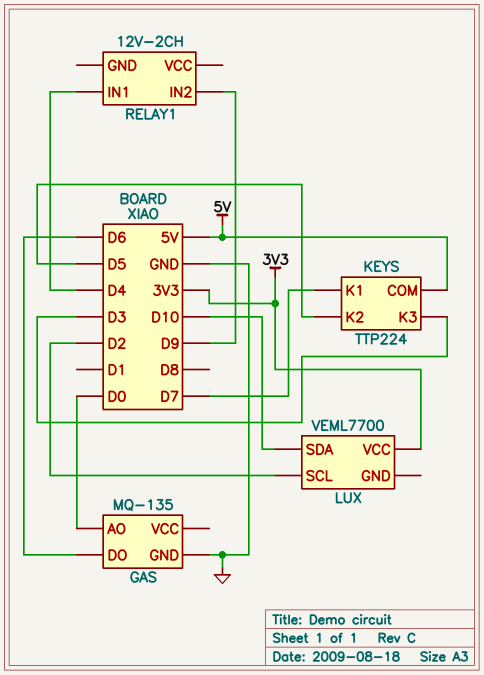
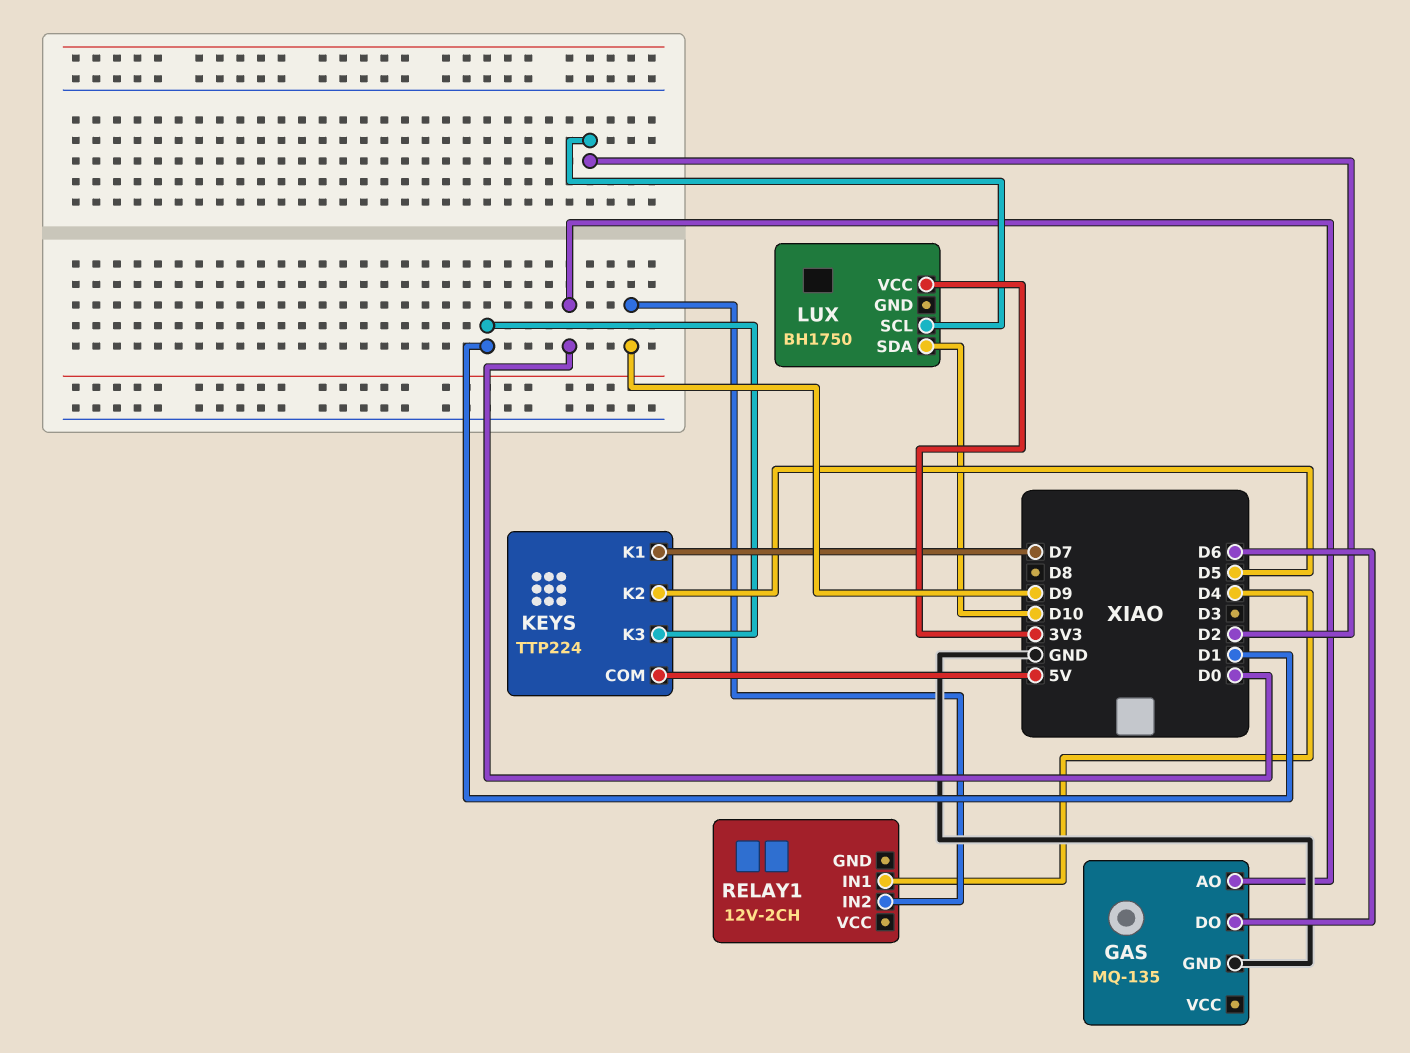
KEYS pin K3: D3 -> D1
LUX: VEML7700 -> BH1750

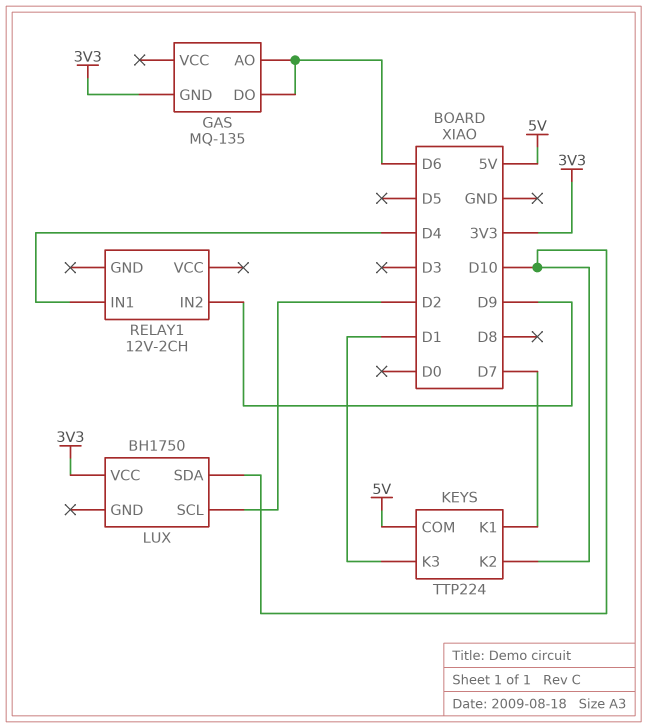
GAS pin AO: D0 -> D6
GAS pin GND: GND -> 3V3
KEYS pin K2: D5 -> D10

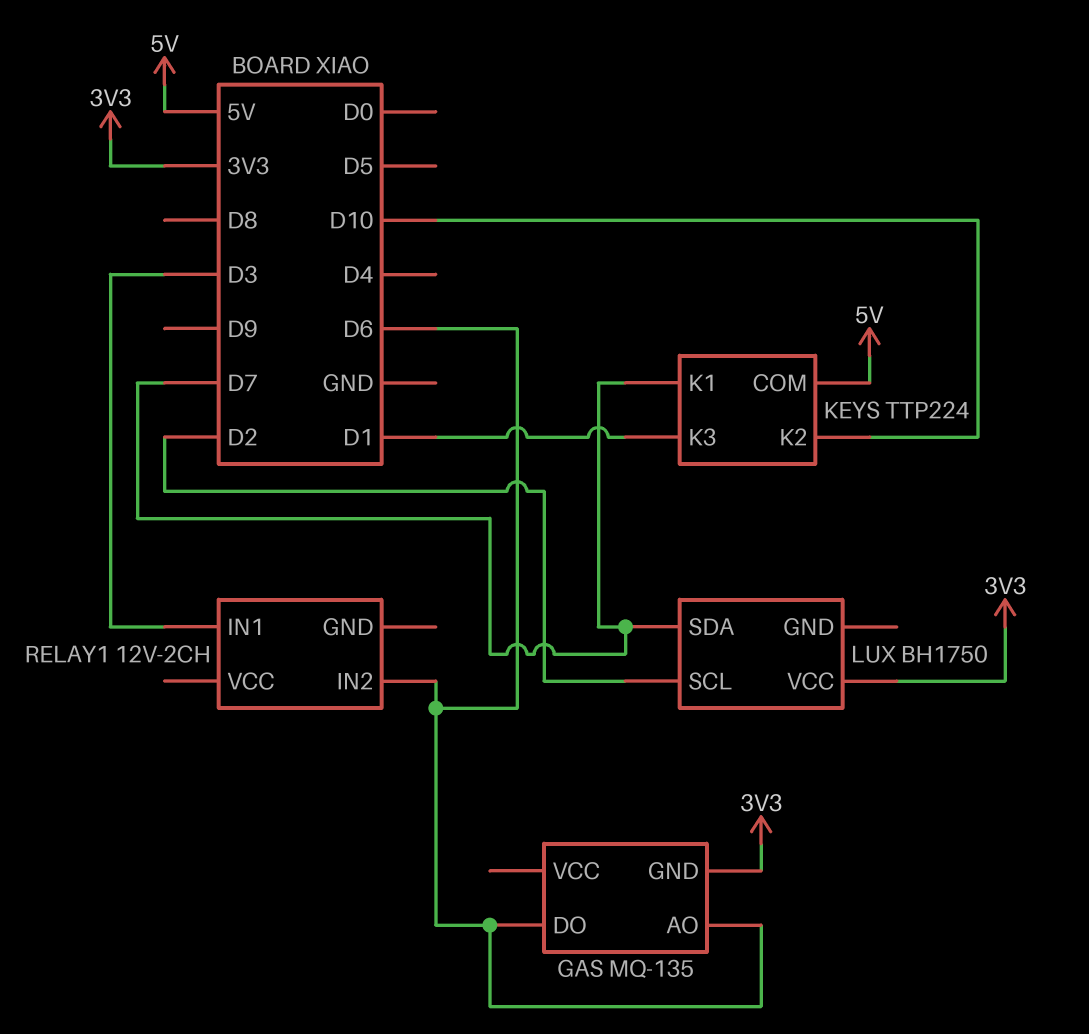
LUX pin SDA: D10 -> D7
RELAY1 pin IN1: D4 -> D3
RELAY1 pin IN2: D9 -> D6

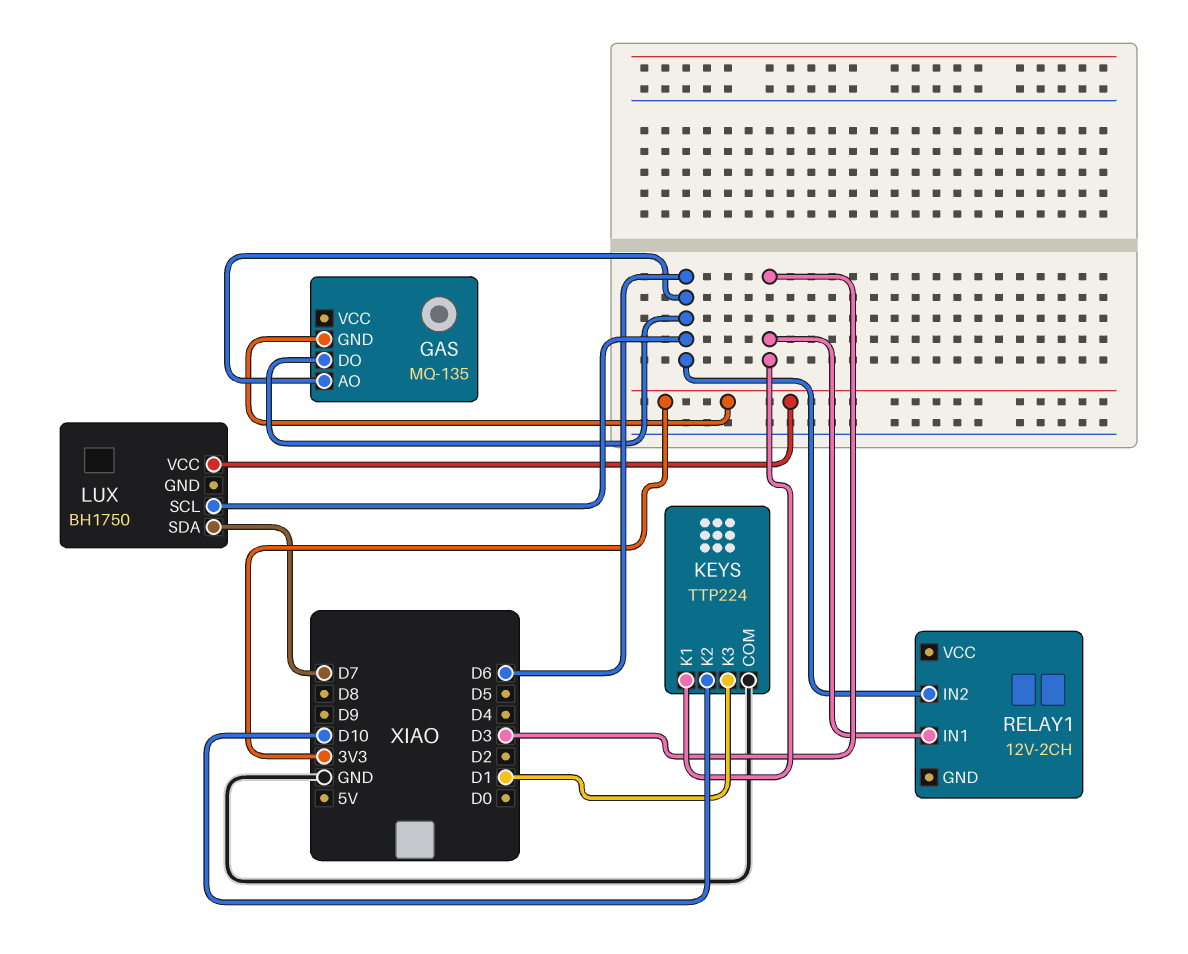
KEYS pin COM: 5V -> GND
KEYS pin K1: D7 -> D3
LUX pin SCL: D2 -> D6

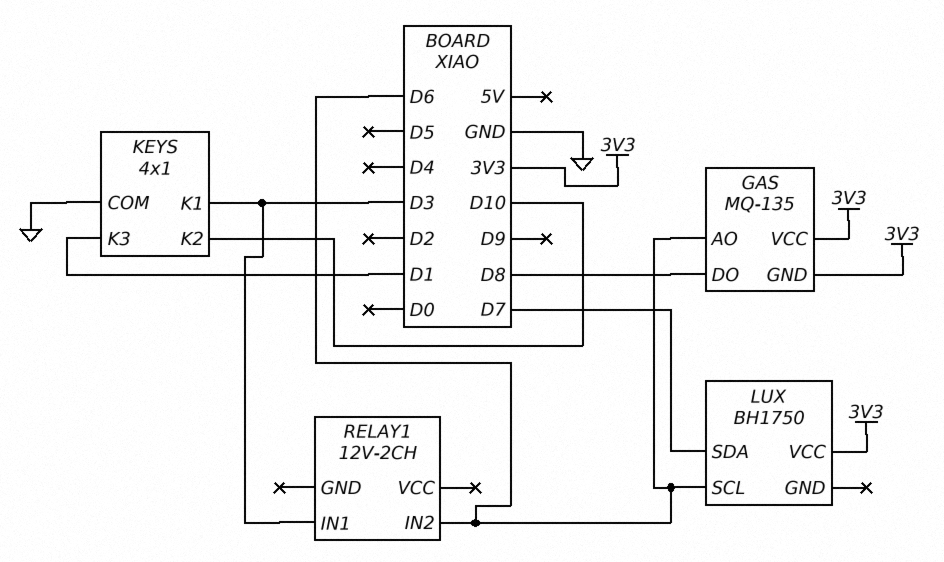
GAS pin DO: D6 -> D8
GAS pin VCC: none -> 3V3
KEYS: TTP224 -> 4x1

